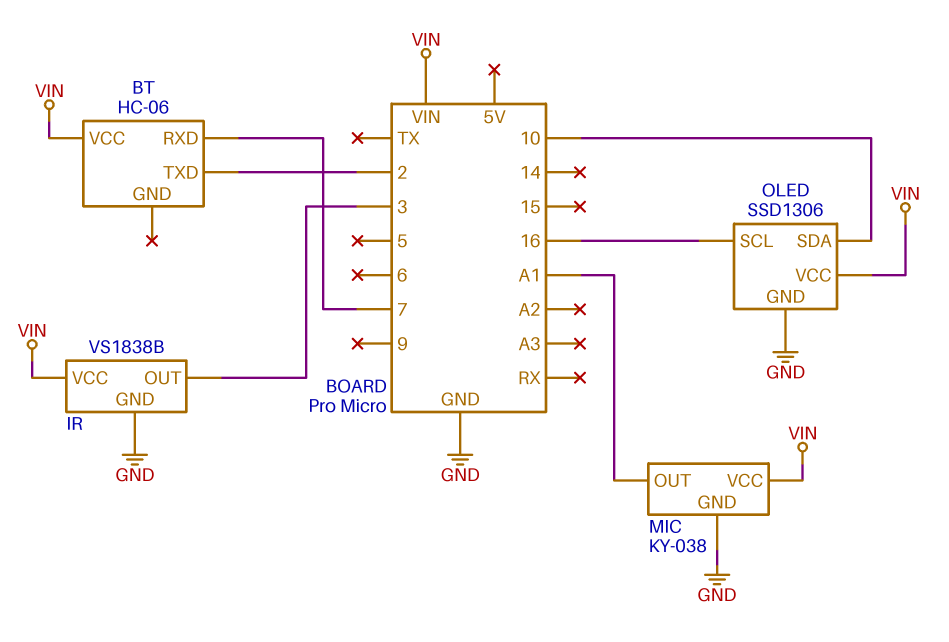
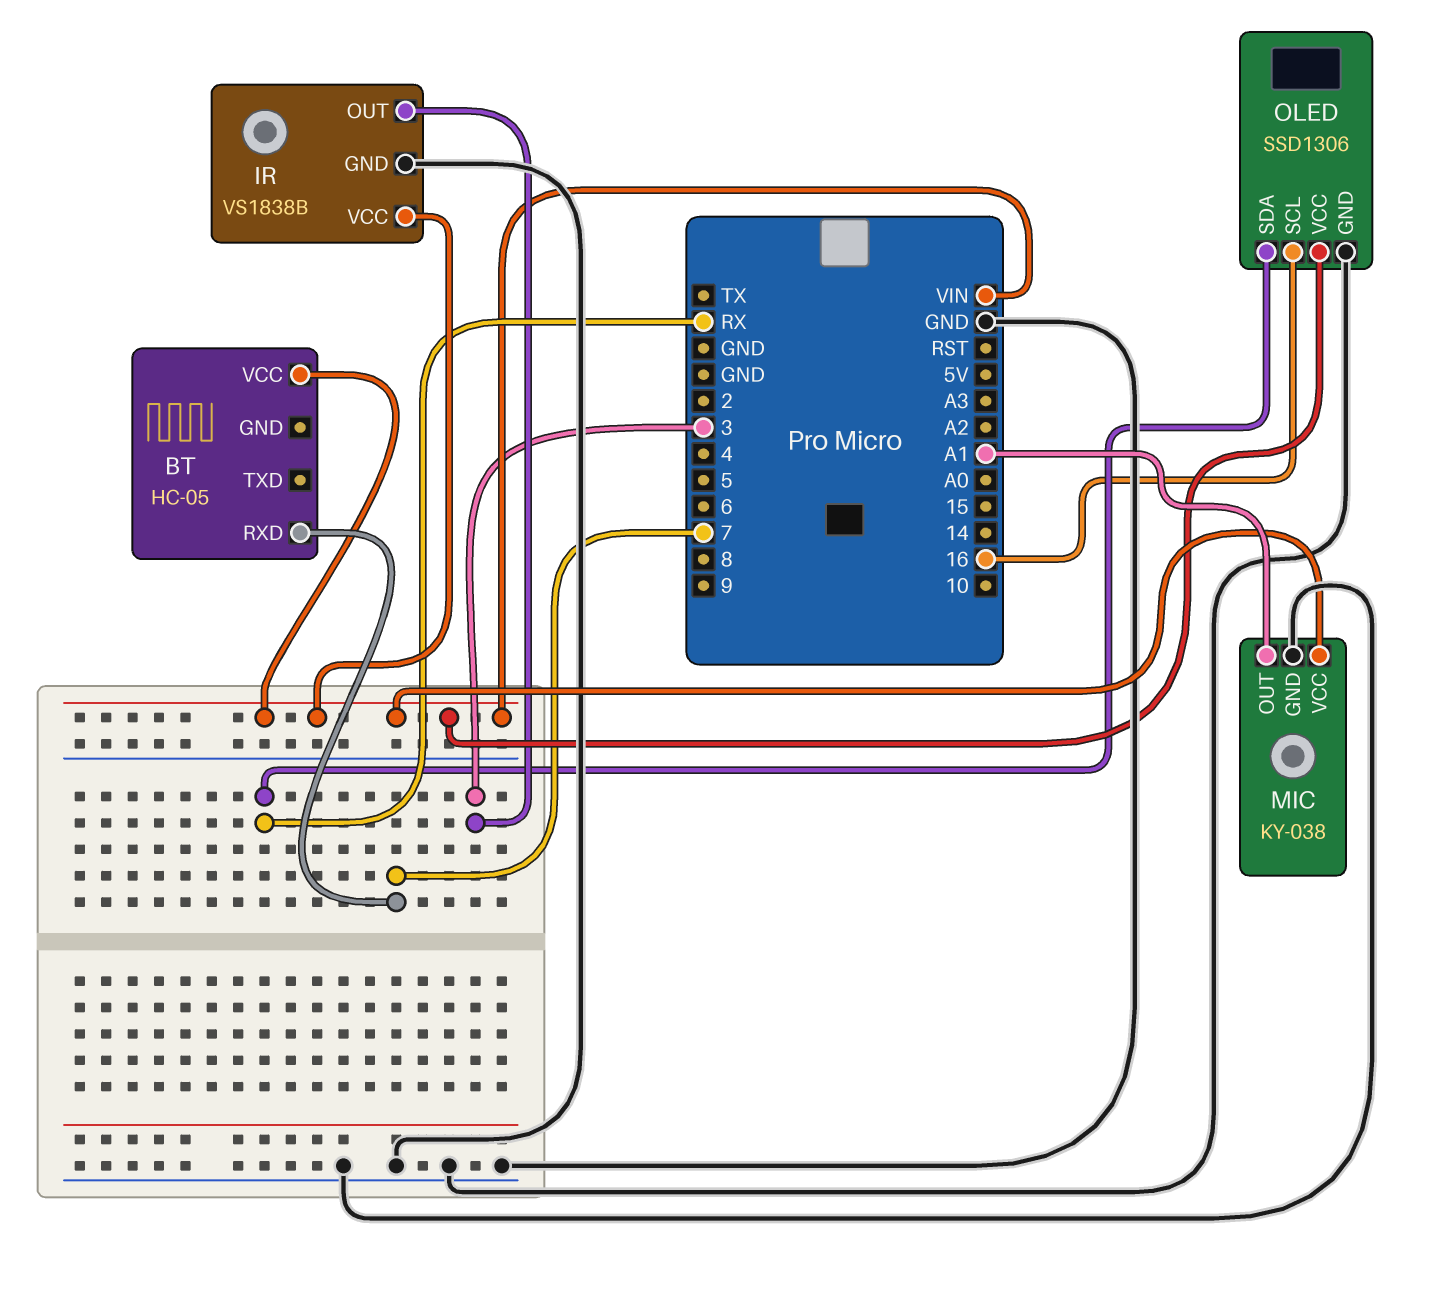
BT: HC-06 -> HC-05
BT pin TXD: 2 -> none
OLED pin SDA: 10 -> RX

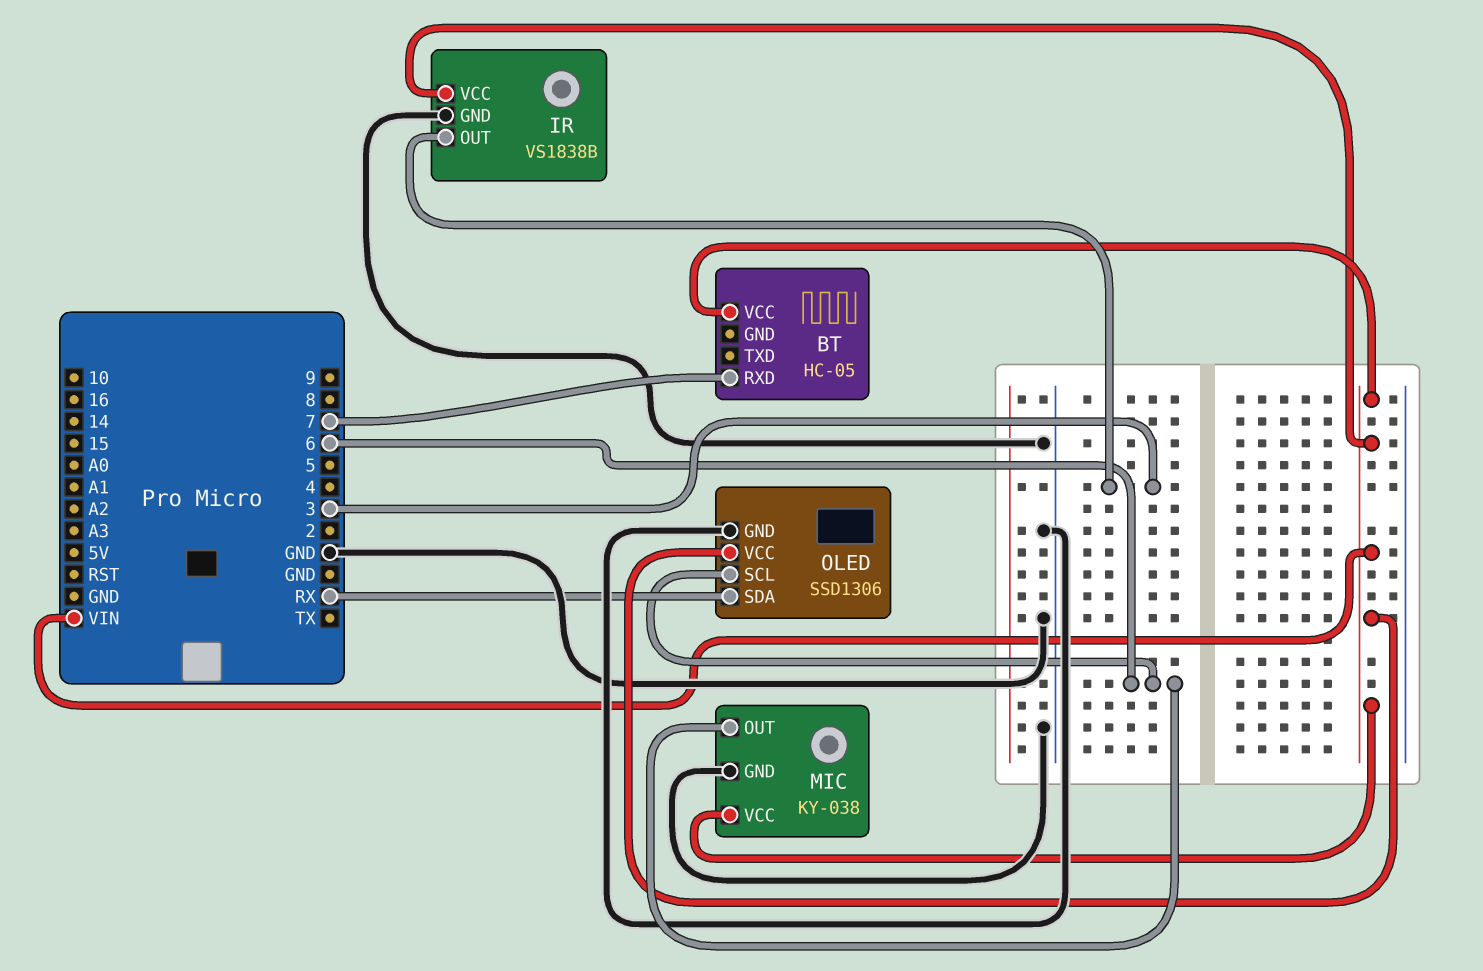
MIC pin OUT: A1 -> 6
OLED pin SCL: 16 -> 6

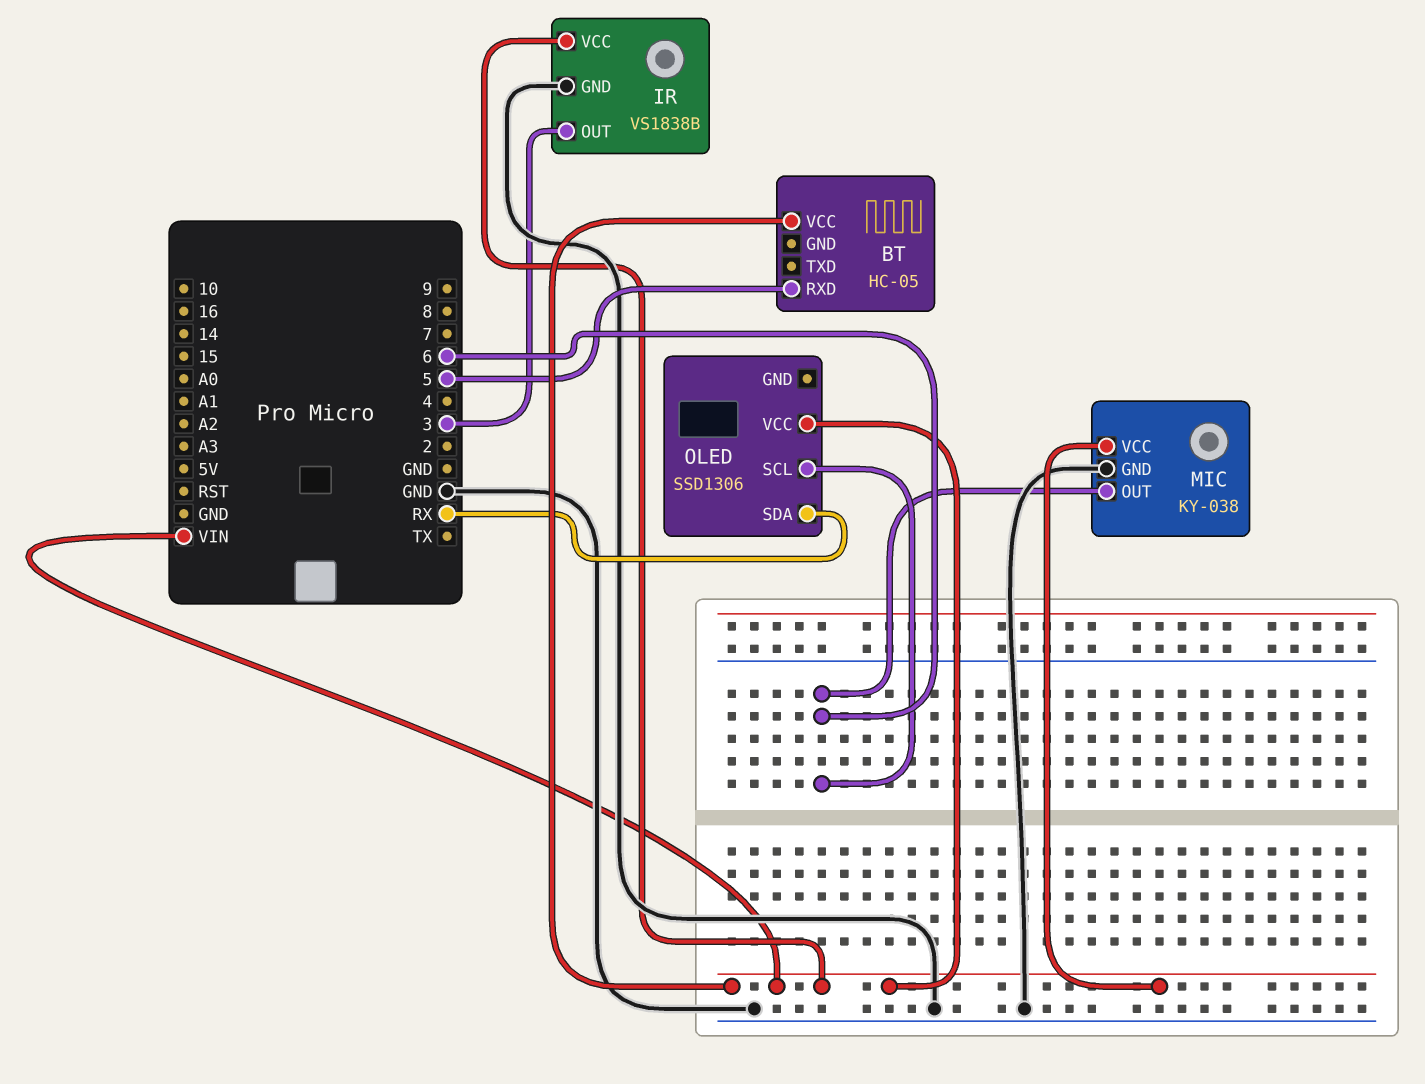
BT pin RXD: 7 -> 5
OLED pin GND: GND -> none

